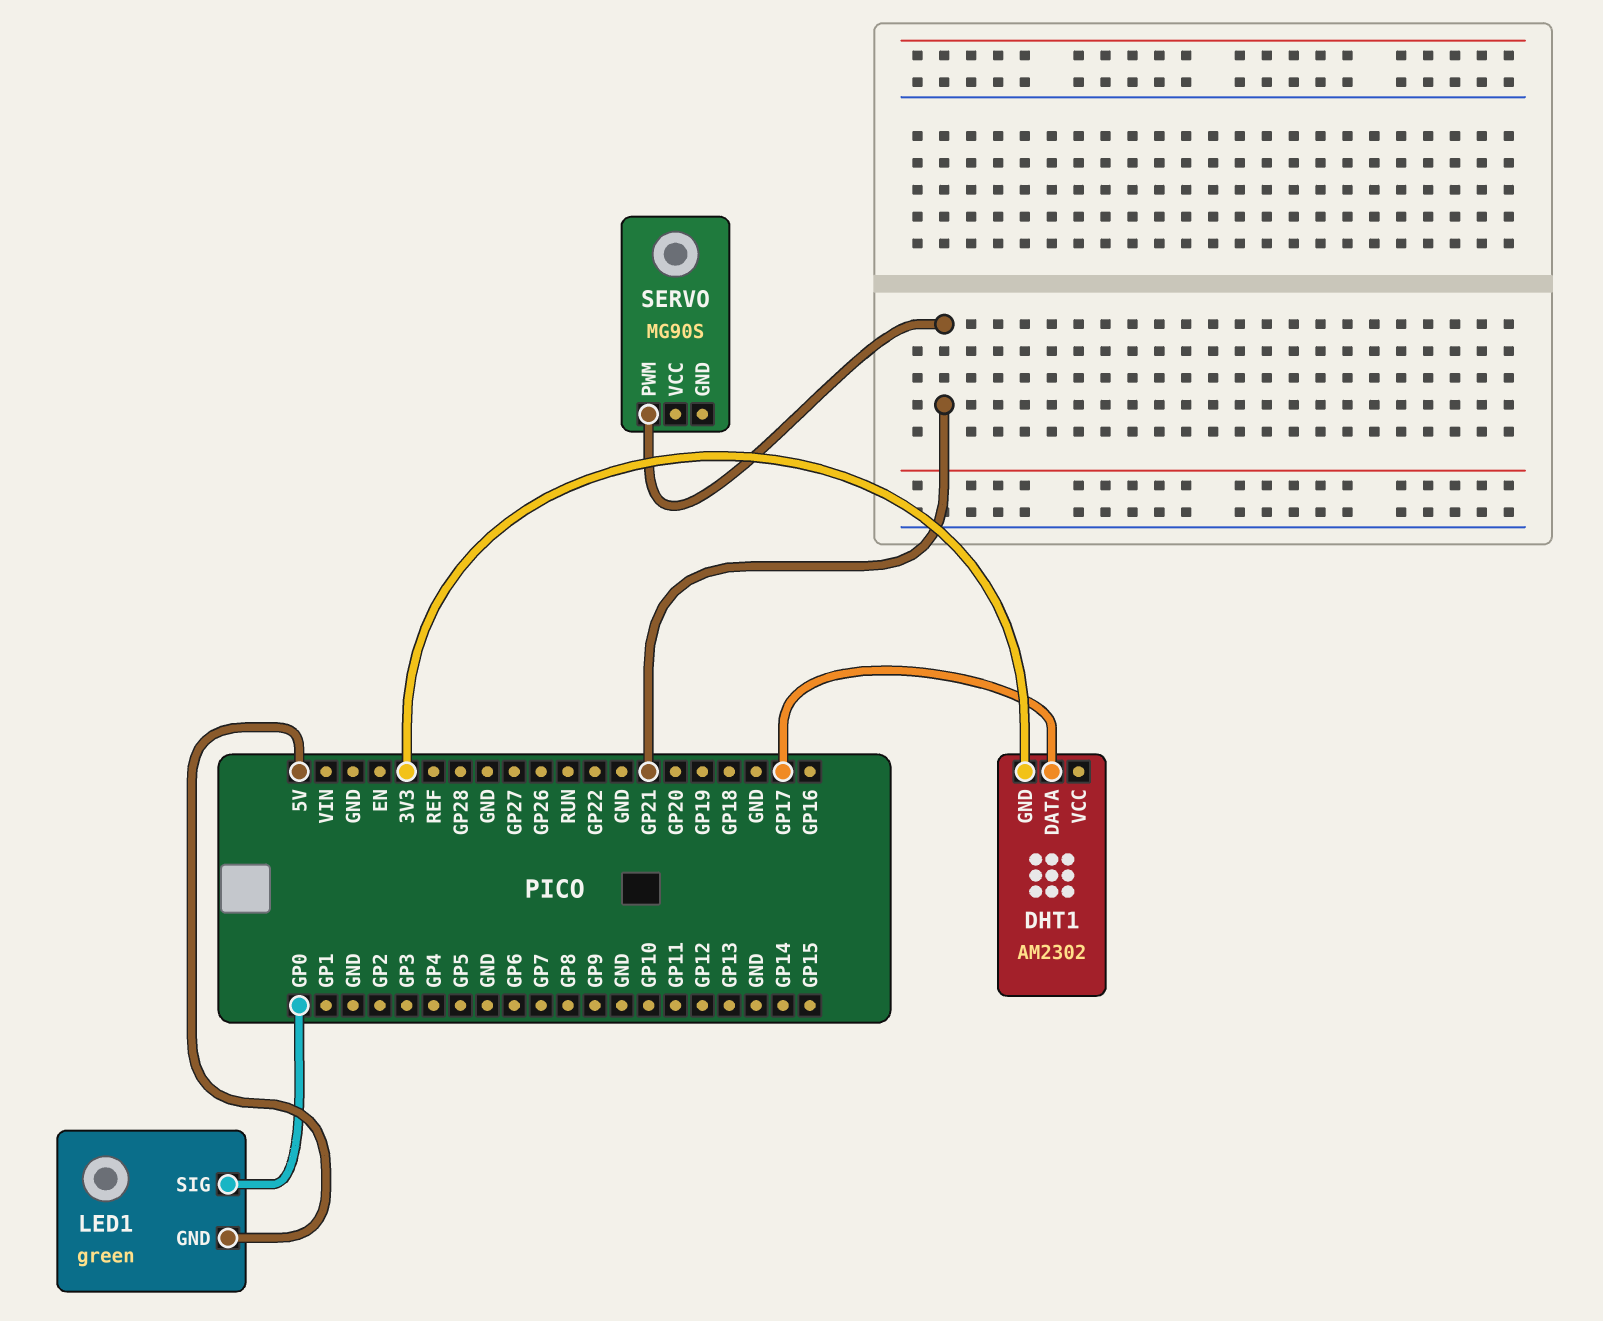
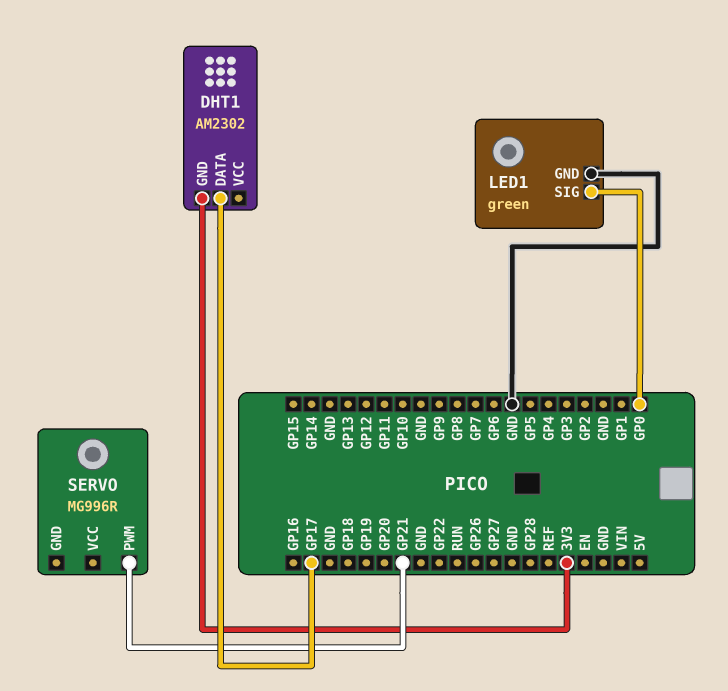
LED1 pin GND: 5V -> GND
SERVO: MG90S -> MG996R

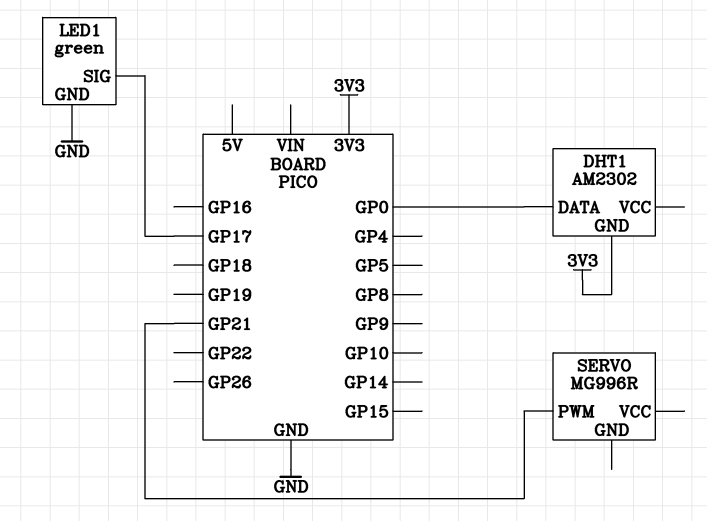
DHT1 pin DATA: GP17 -> GP0
LED1 pin SIG: GP0 -> GP17

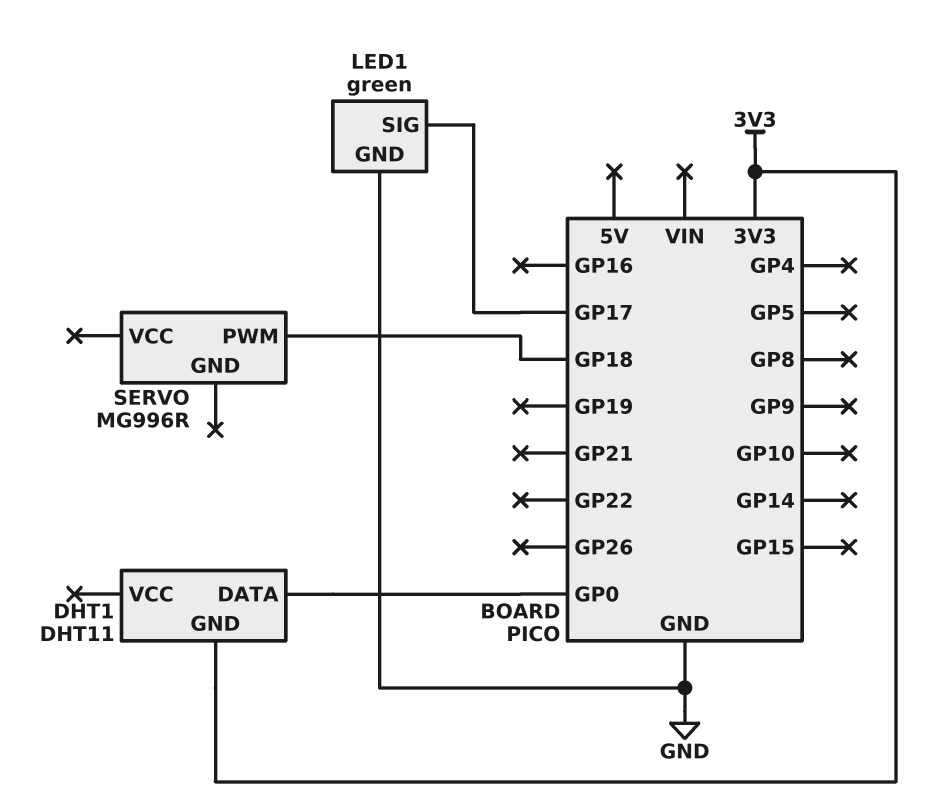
DHT1: AM2302 -> DHT11
SERVO pin PWM: GP21 -> GP18

